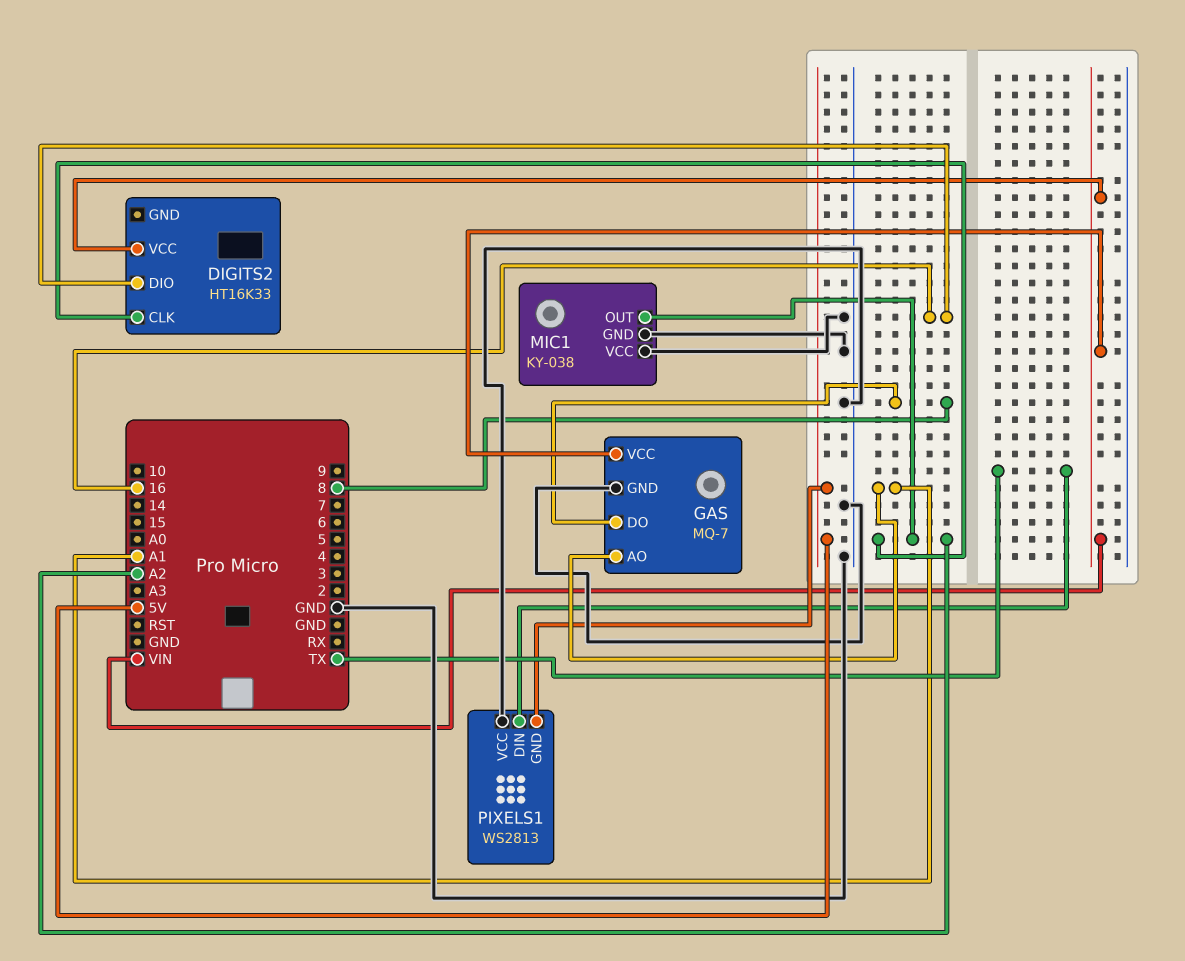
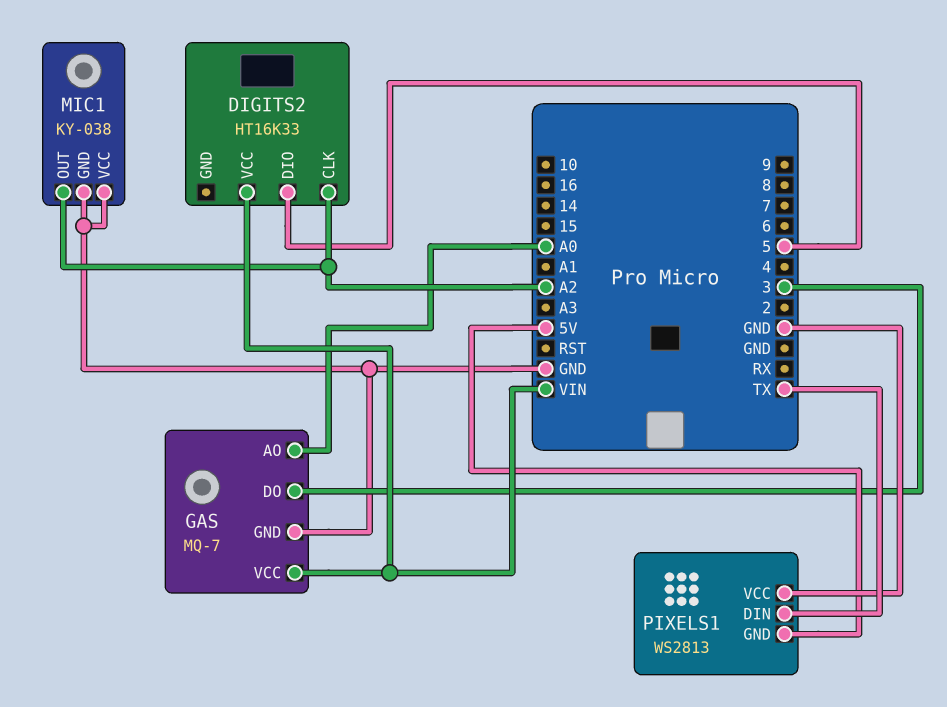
DIGITS2 pin DIO: 16 -> 5
GAS pin AO: A1 -> A0
GAS pin DO: 8 -> 3

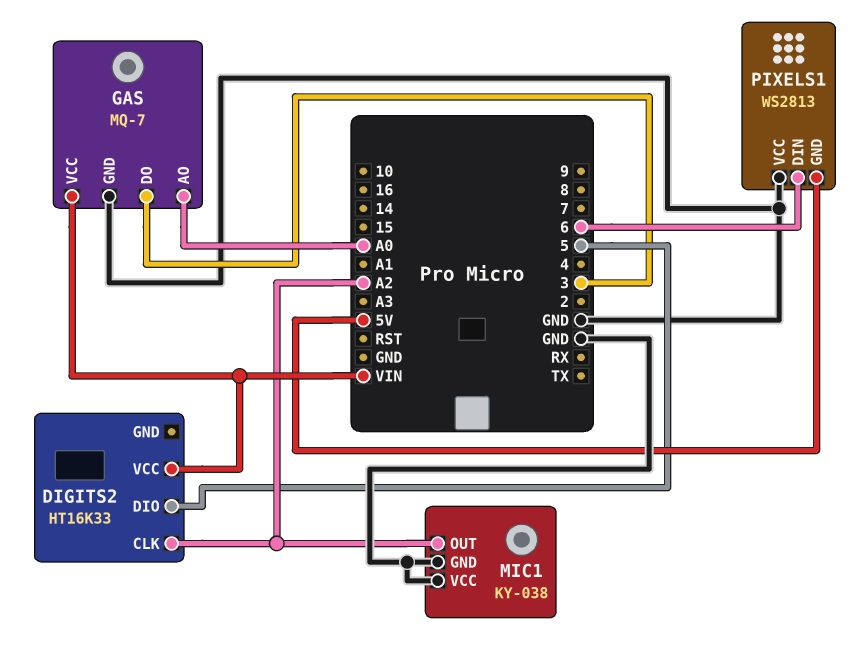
PIXELS1 pin DIN: TX -> 6

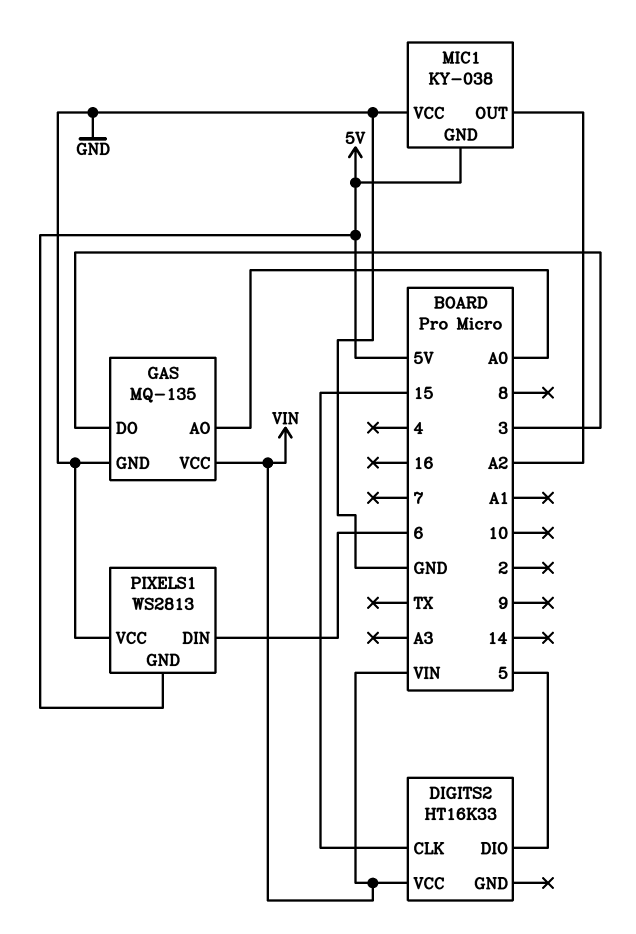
DIGITS2 pin CLK: A2 -> 15
GAS: MQ-7 -> MQ-135
MIC1 pin GND: GND -> 5V

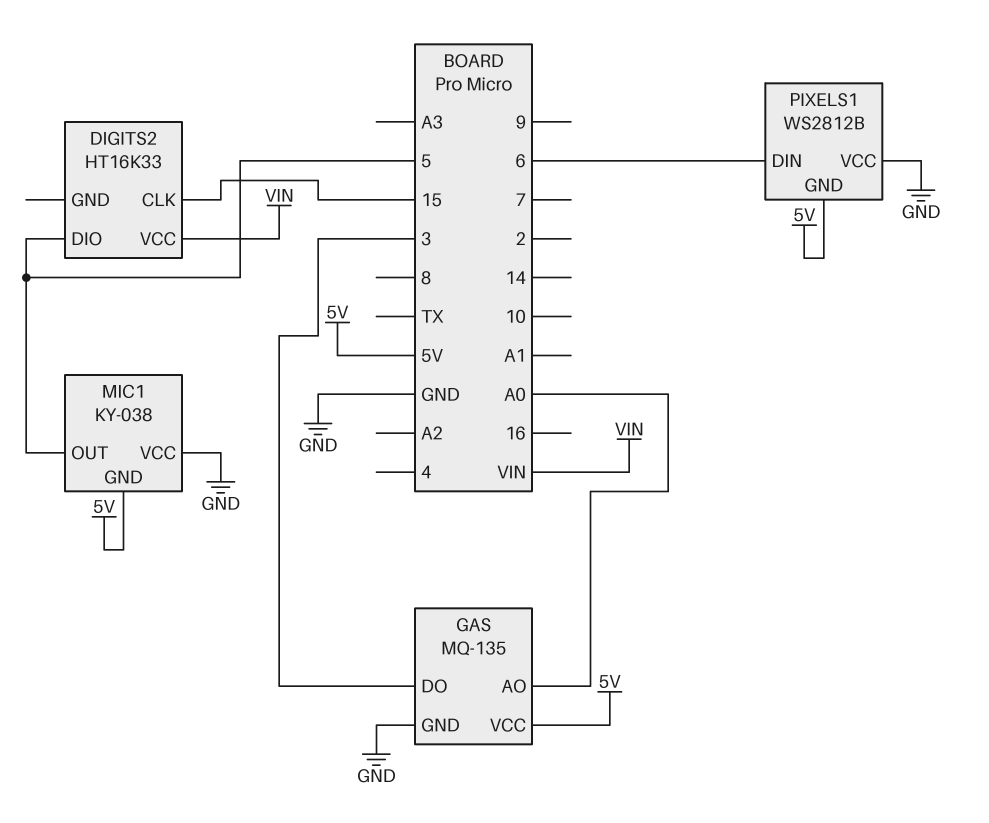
GAS pin VCC: VIN -> 5V
MIC1 pin OUT: A2 -> 5
PIXELS1: WS2813 -> WS2812B

